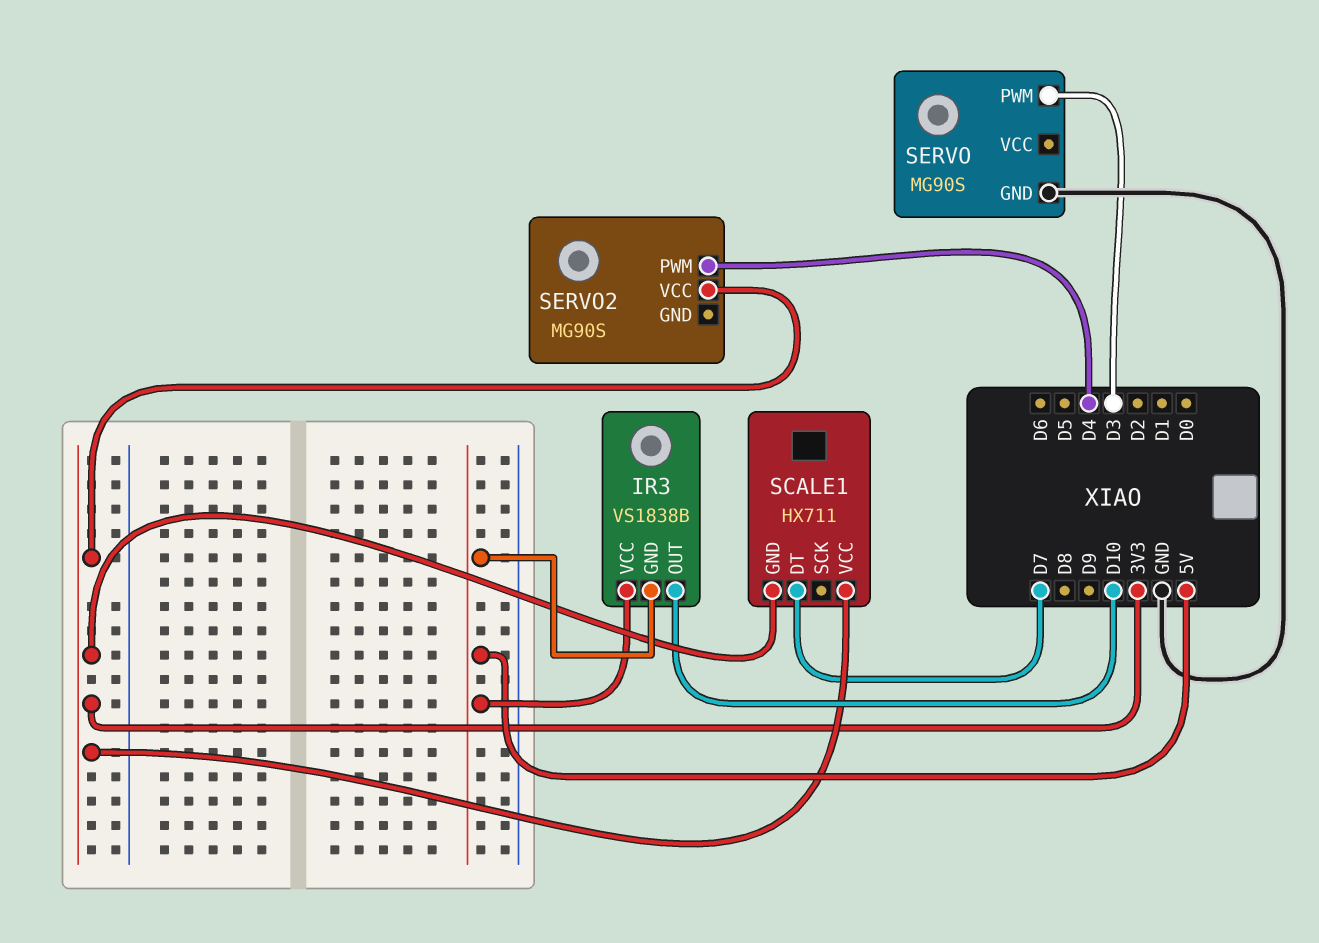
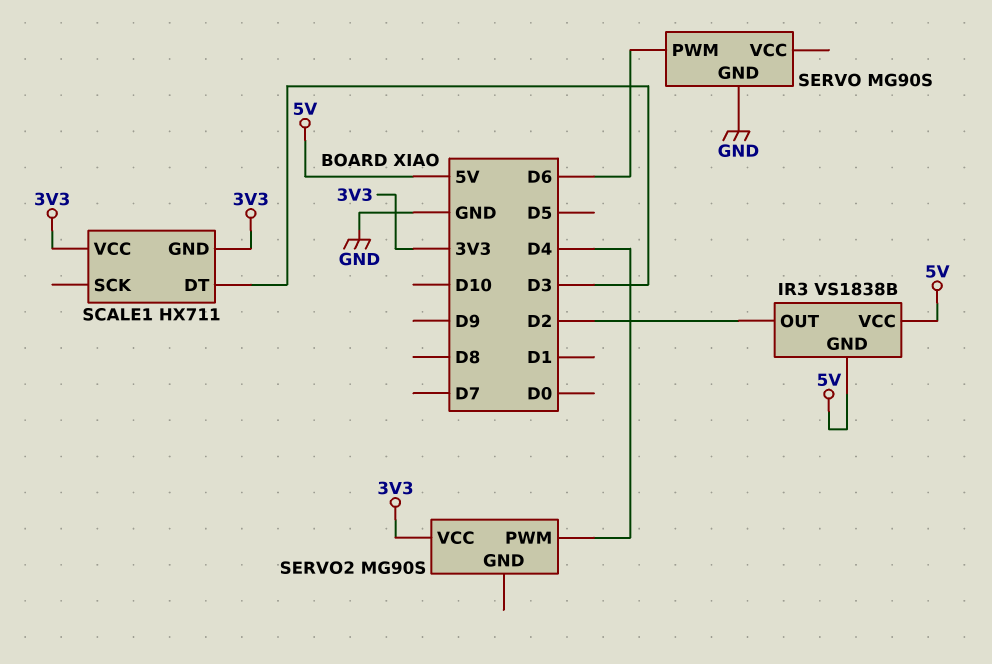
IR3 pin OUT: D10 -> D2
SCALE1 pin DT: D7 -> D3
SERVO pin PWM: D3 -> D6

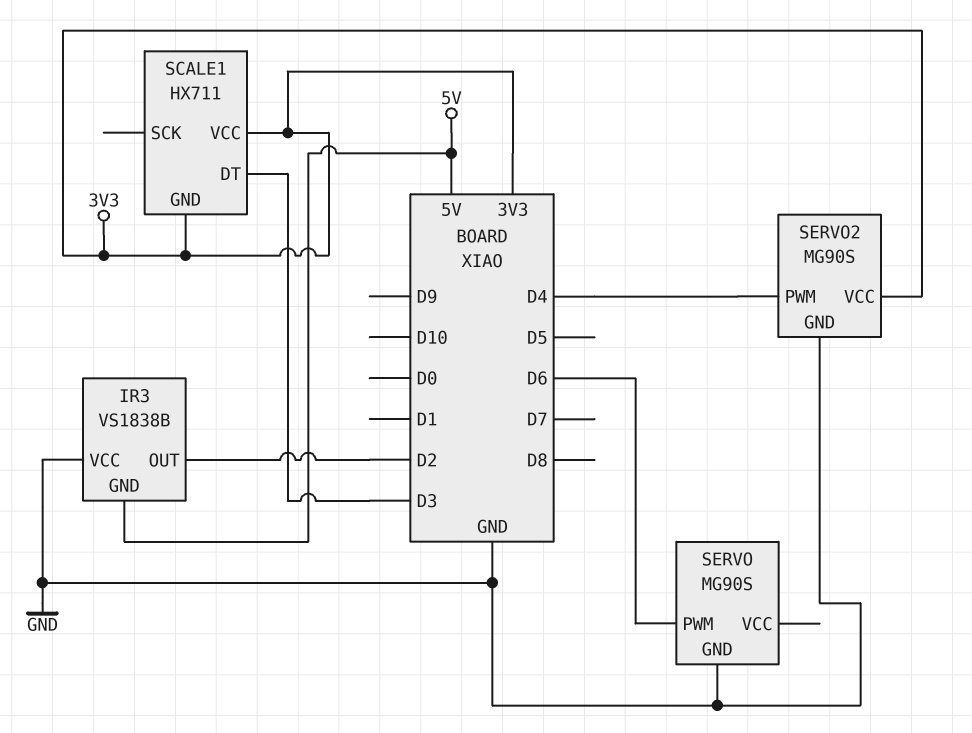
IR3 pin VCC: 5V -> GND
SERVO2 pin GND: none -> GND

